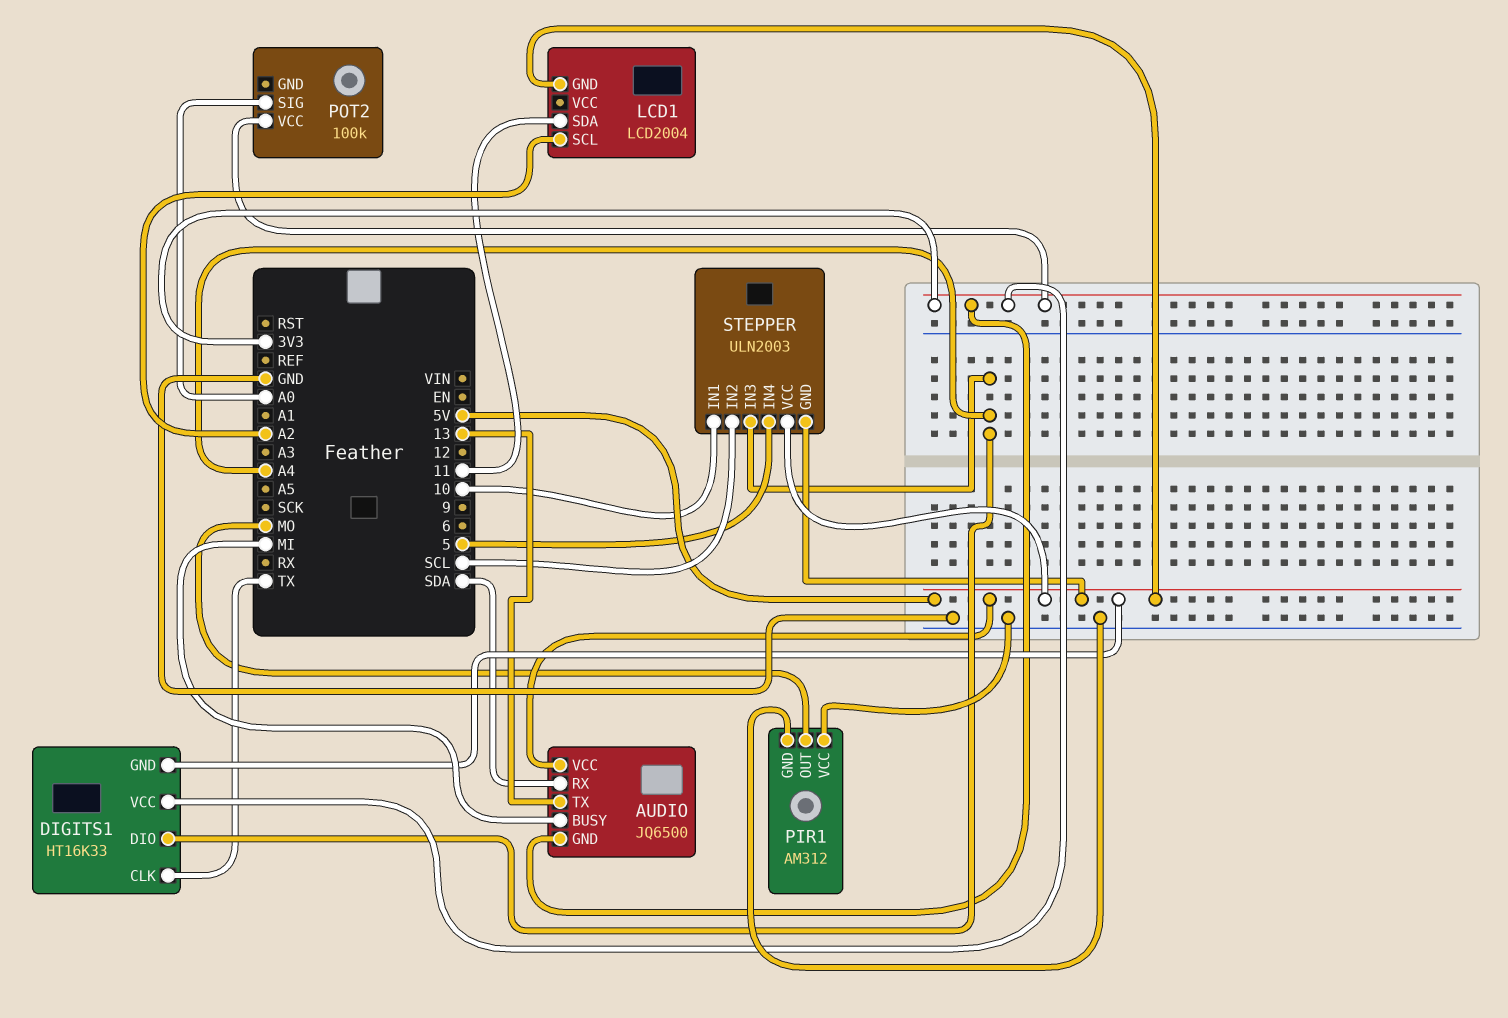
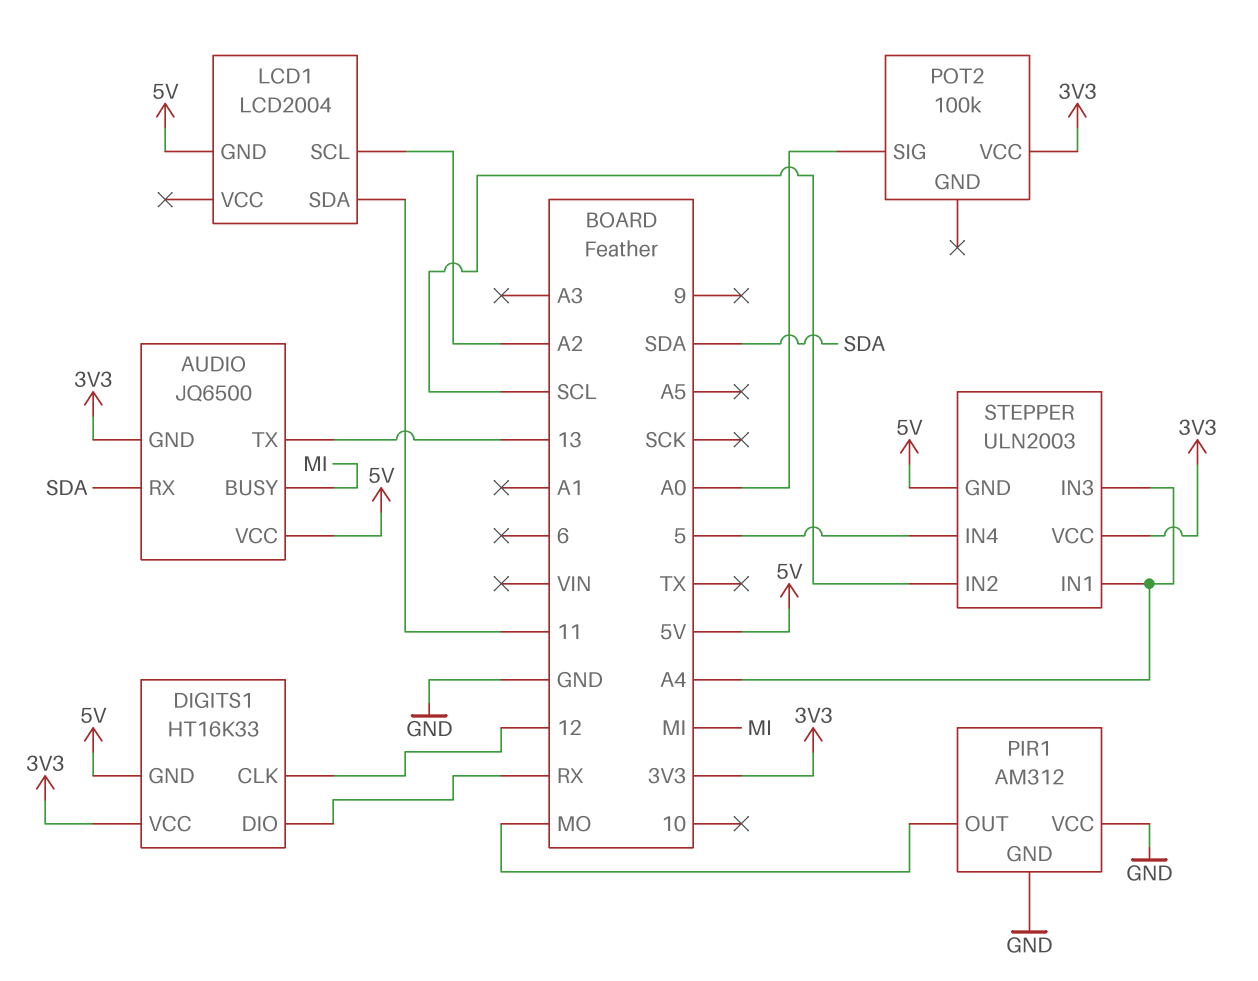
DIGITS1 pin CLK: TX -> 12
DIGITS1 pin DIO: A4 -> RX
STEPPER pin IN1: 10 -> A4
STEPPER pin VCC: 5V -> 3V3

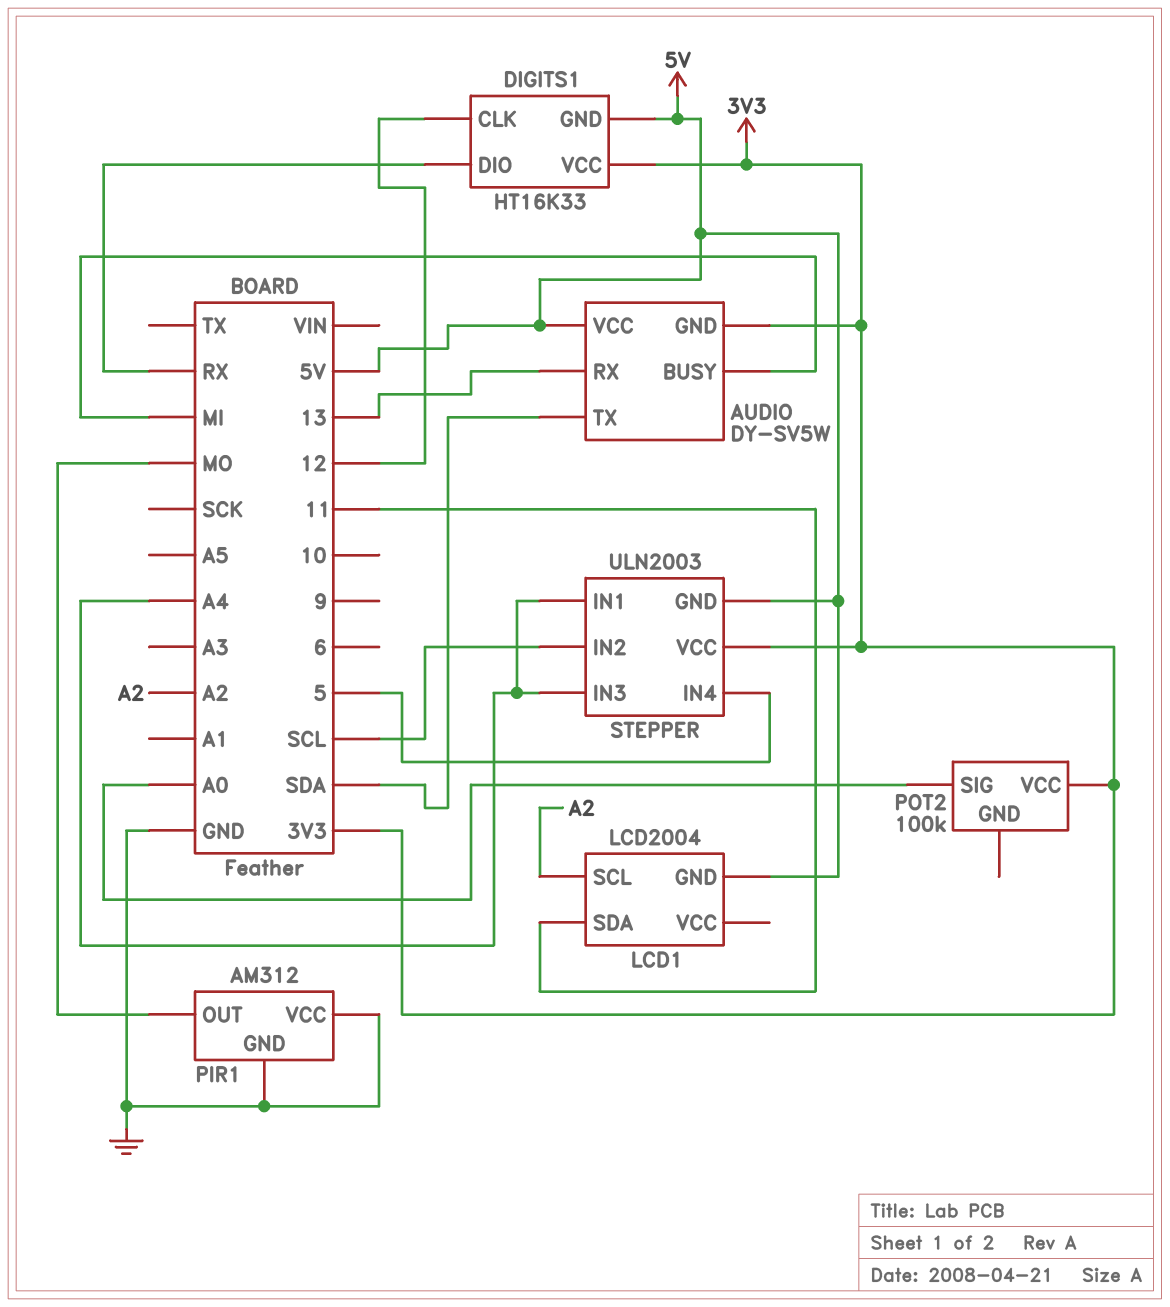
AUDIO: JQ6500 -> DY-SV5W
AUDIO pin RX: SDA -> 13
AUDIO pin TX: 13 -> SDA

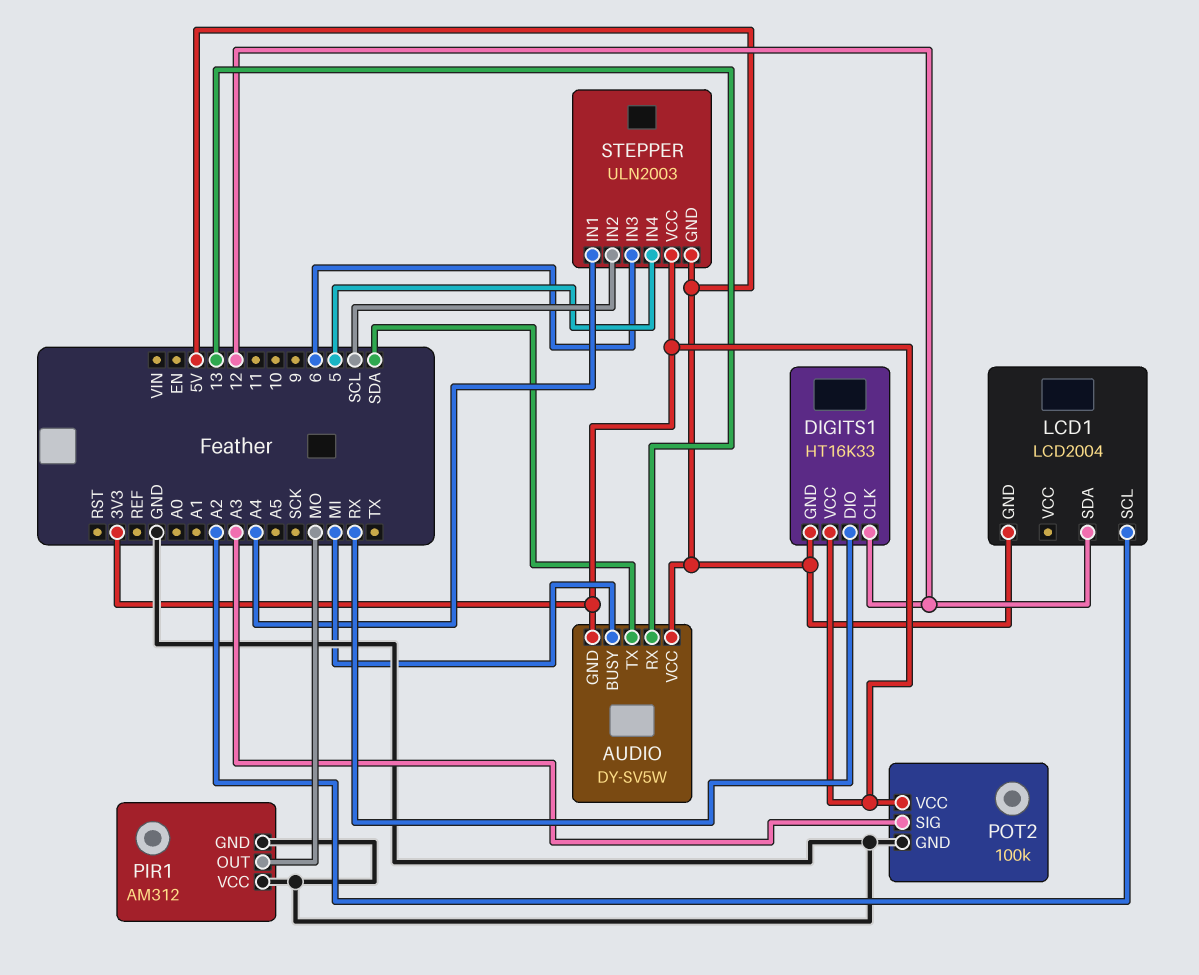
LCD1 pin SDA: 11 -> 12
POT2 pin GND: none -> GND
POT2 pin SIG: A0 -> A3
STEPPER pin IN3: A4 -> 6

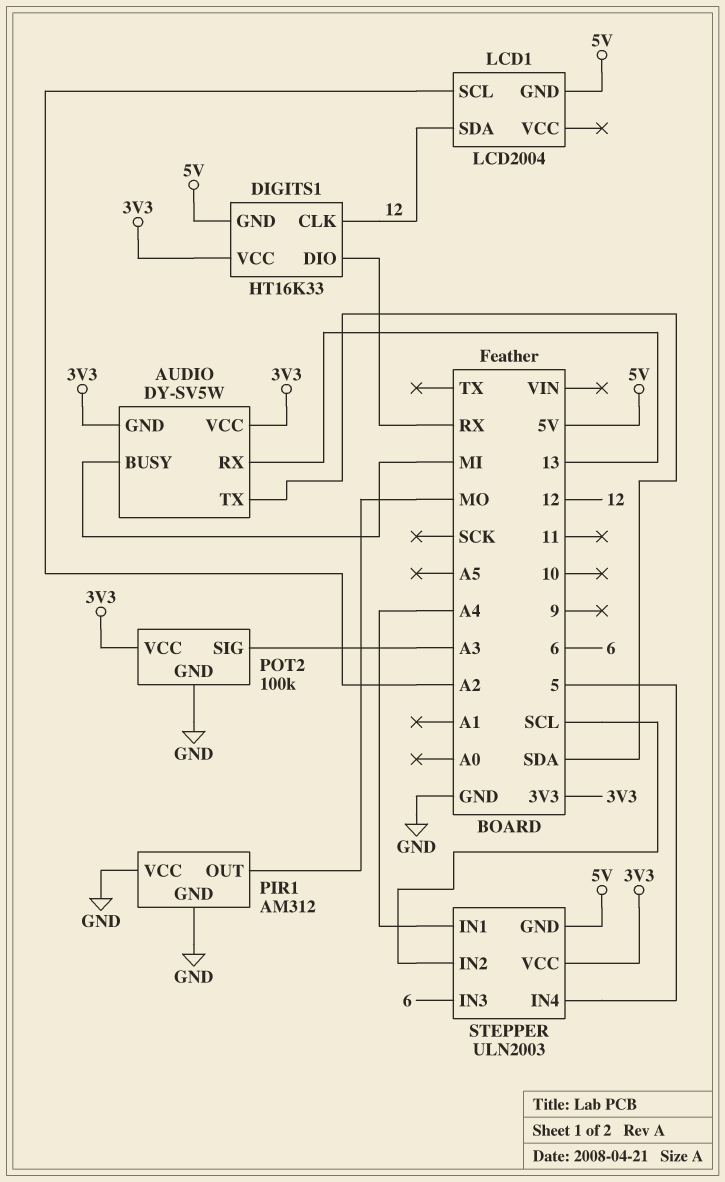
AUDIO pin VCC: 5V -> 3V3

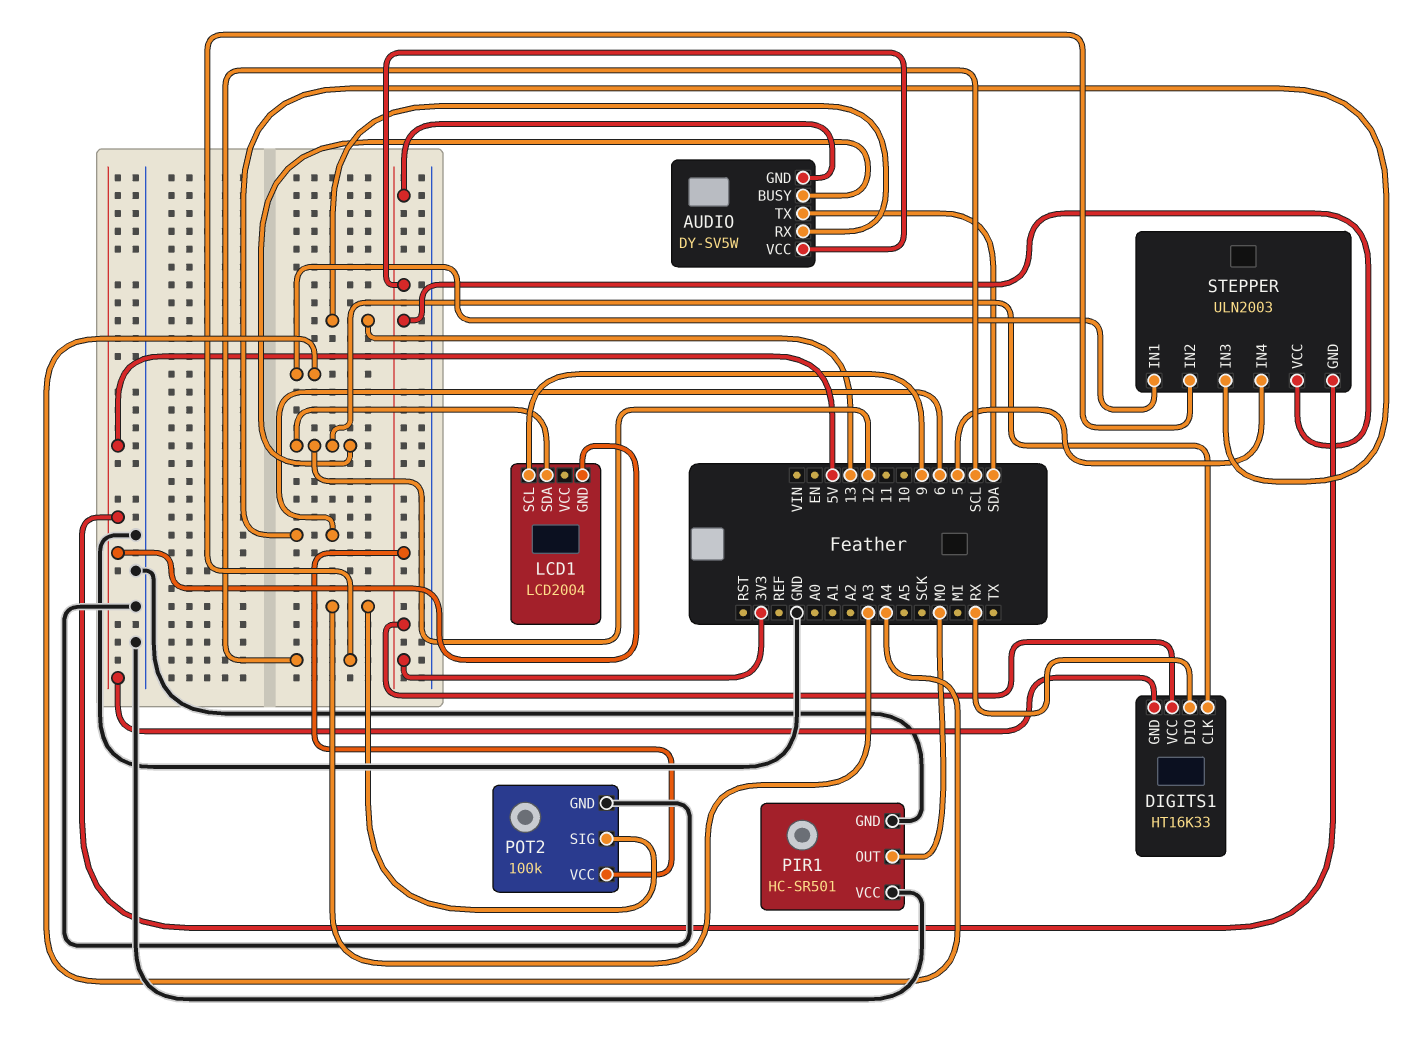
AUDIO pin BUSY: MI -> 12
LCD1 pin SCL: A2 -> 9
PIR1: AM312 -> HC-SR501

